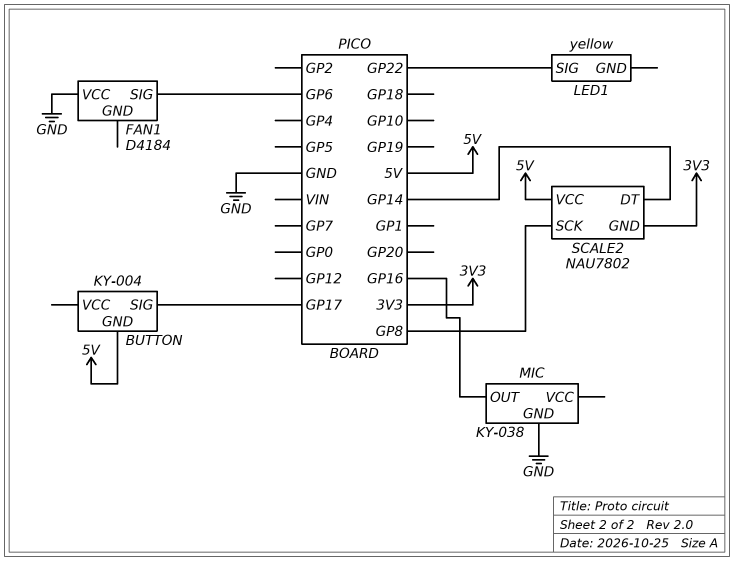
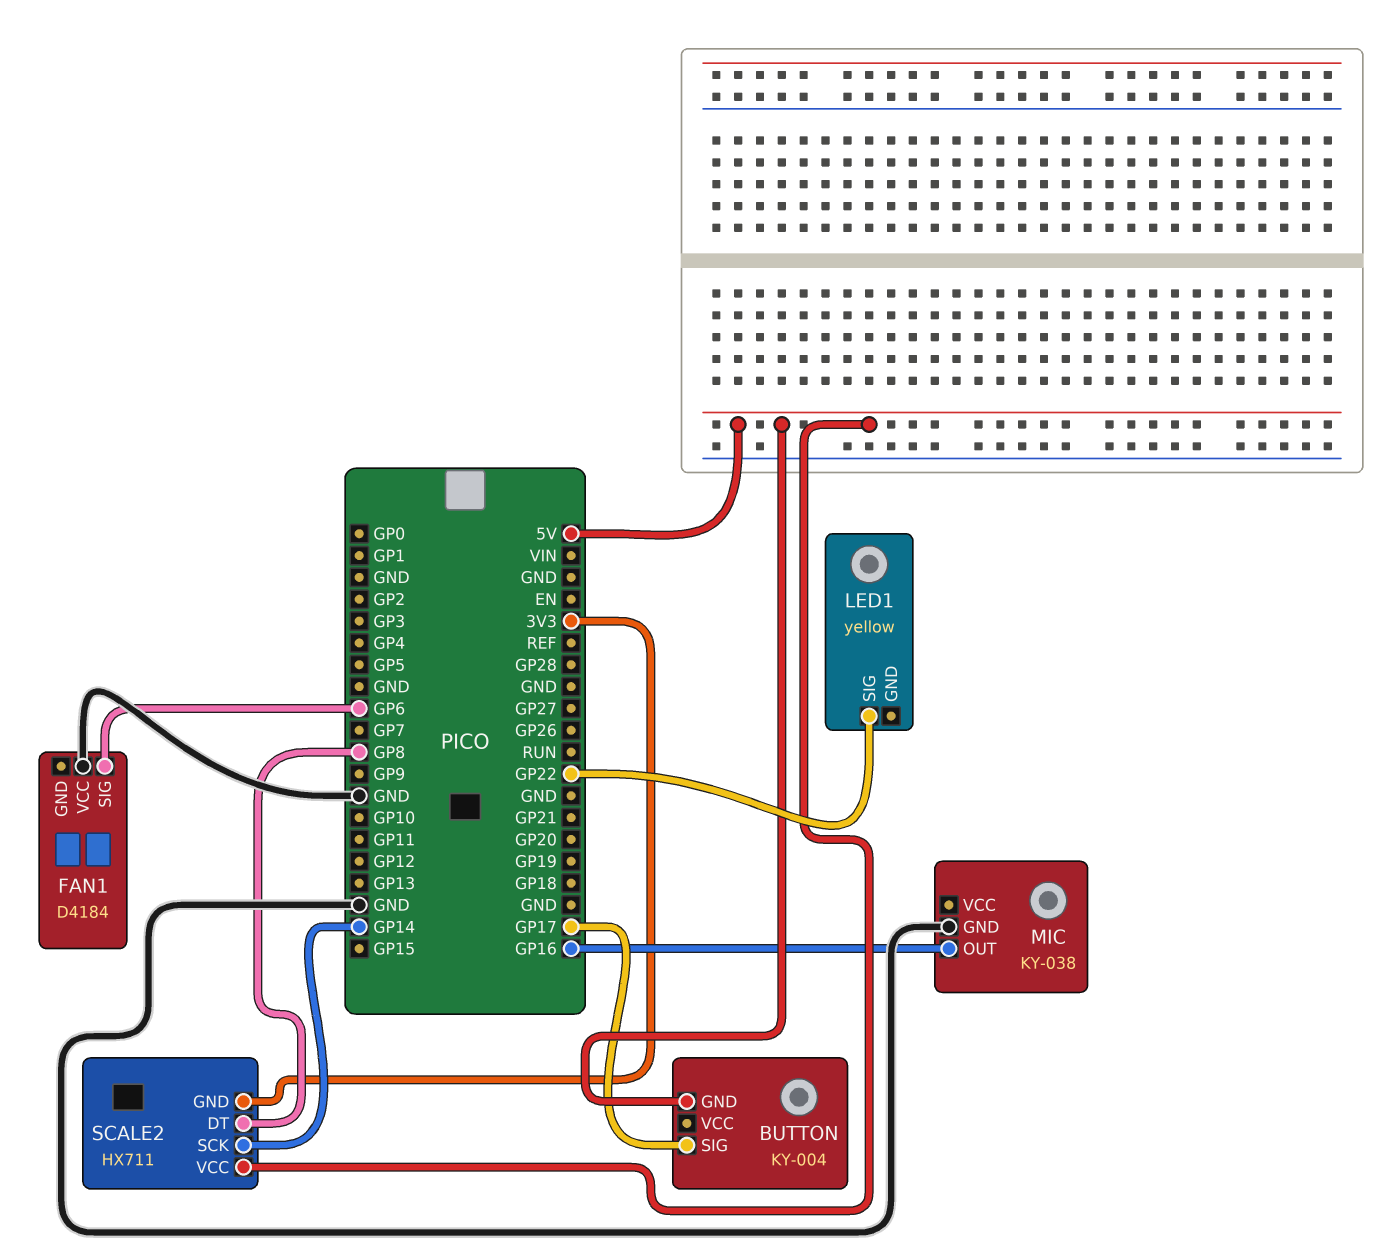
SCALE2: NAU7802 -> HX711
SCALE2 pin DT: GP14 -> GP8
SCALE2 pin SCK: GP8 -> GP14

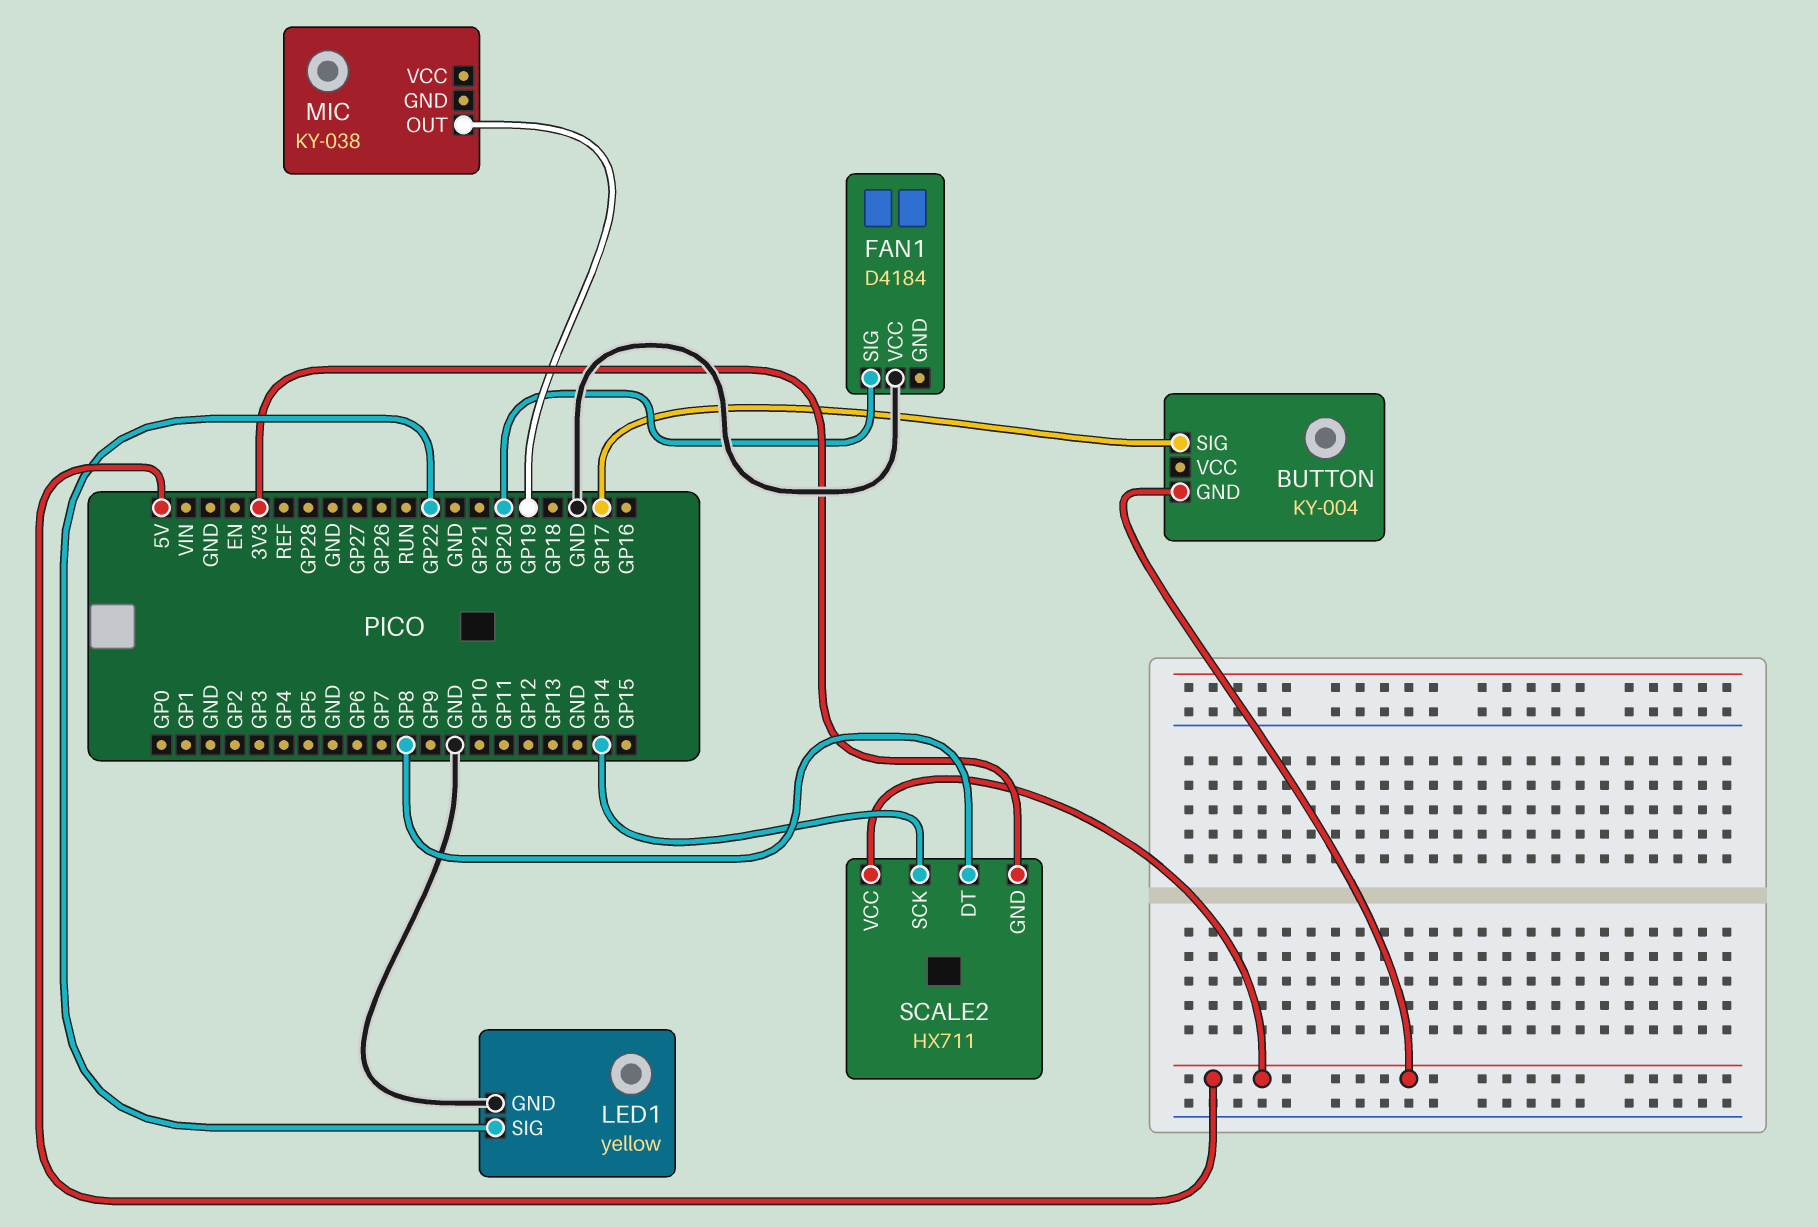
FAN1 pin SIG: GP6 -> GP20
LED1 pin GND: none -> GND
MIC pin GND: GND -> none
MIC pin OUT: GP16 -> GP19

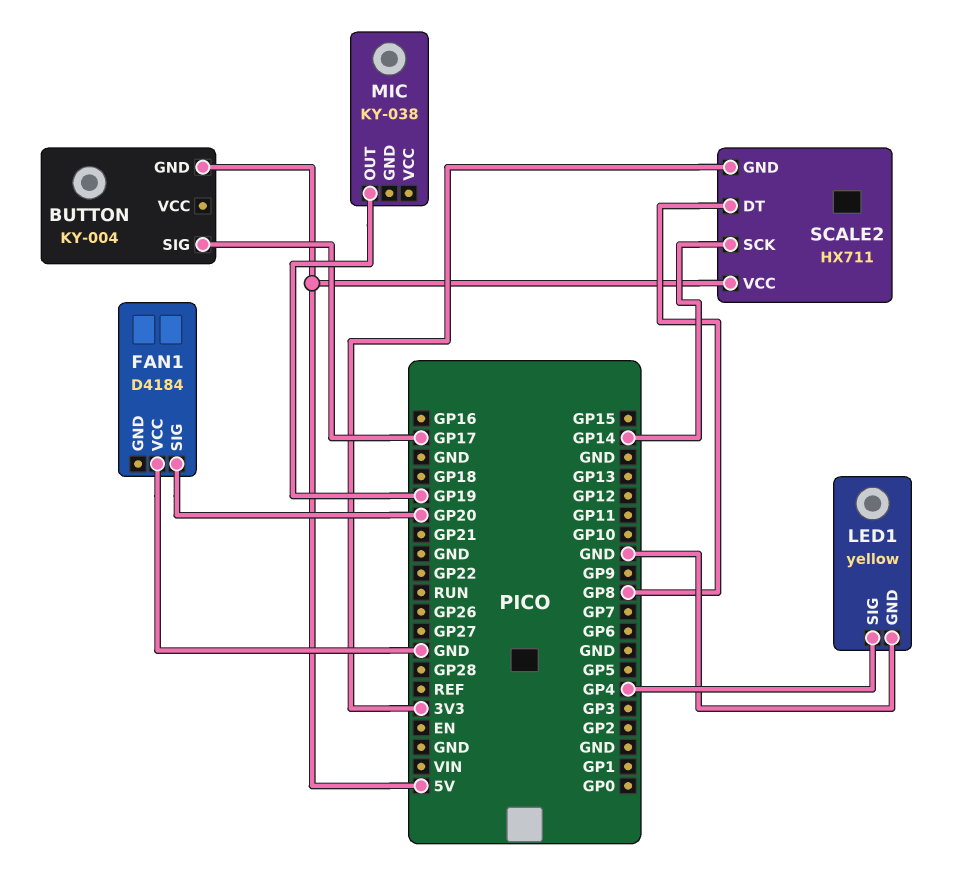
LED1 pin SIG: GP22 -> GP4

